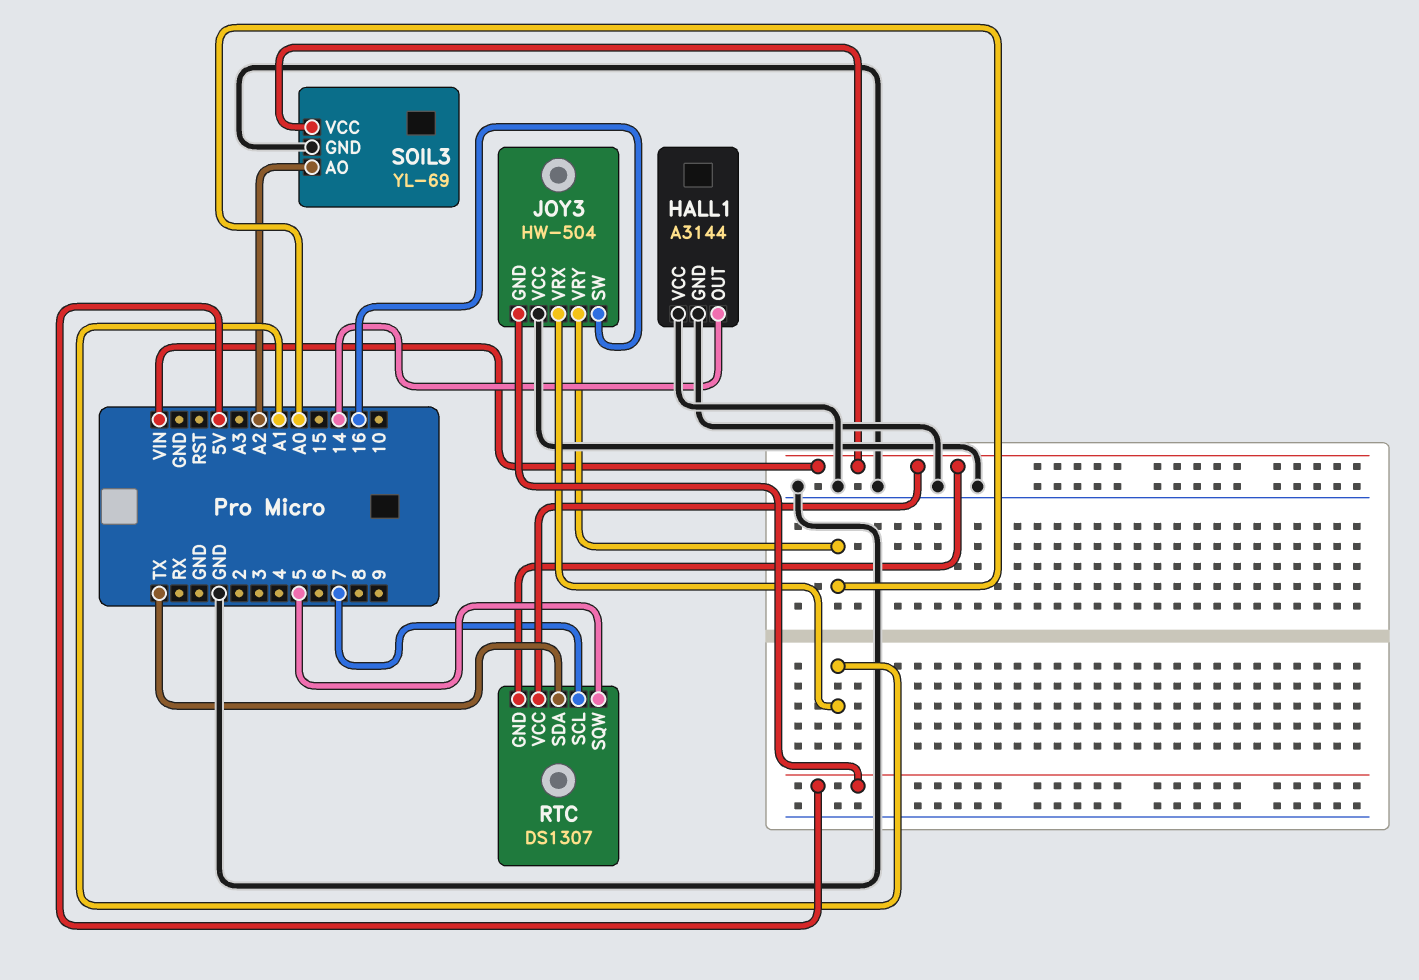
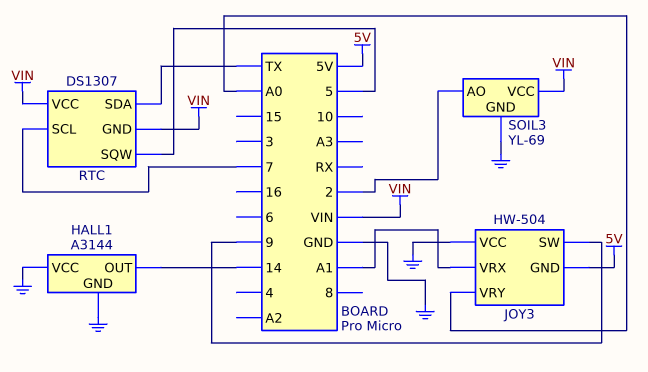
JOY3 pin SW: 16 -> 9
SOIL3 pin AO: A2 -> 2

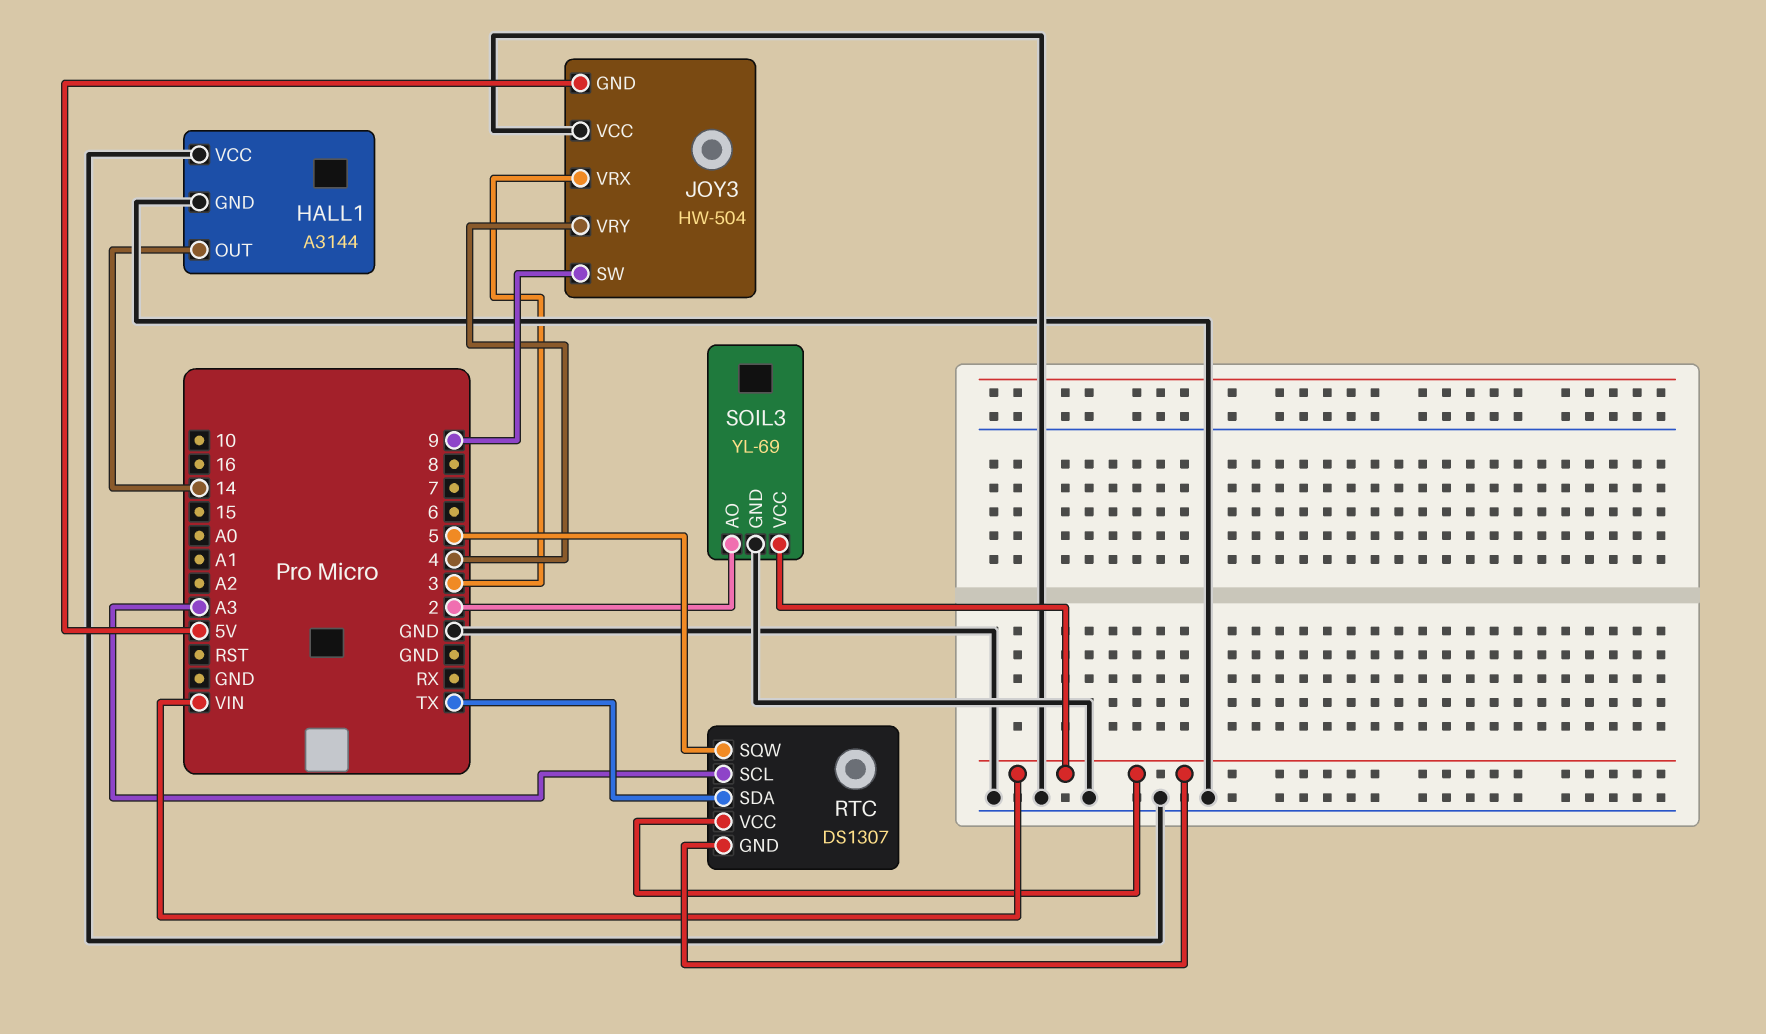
JOY3 pin VRX: A1 -> 3
JOY3 pin VRY: A0 -> 4
RTC pin SCL: 7 -> A3

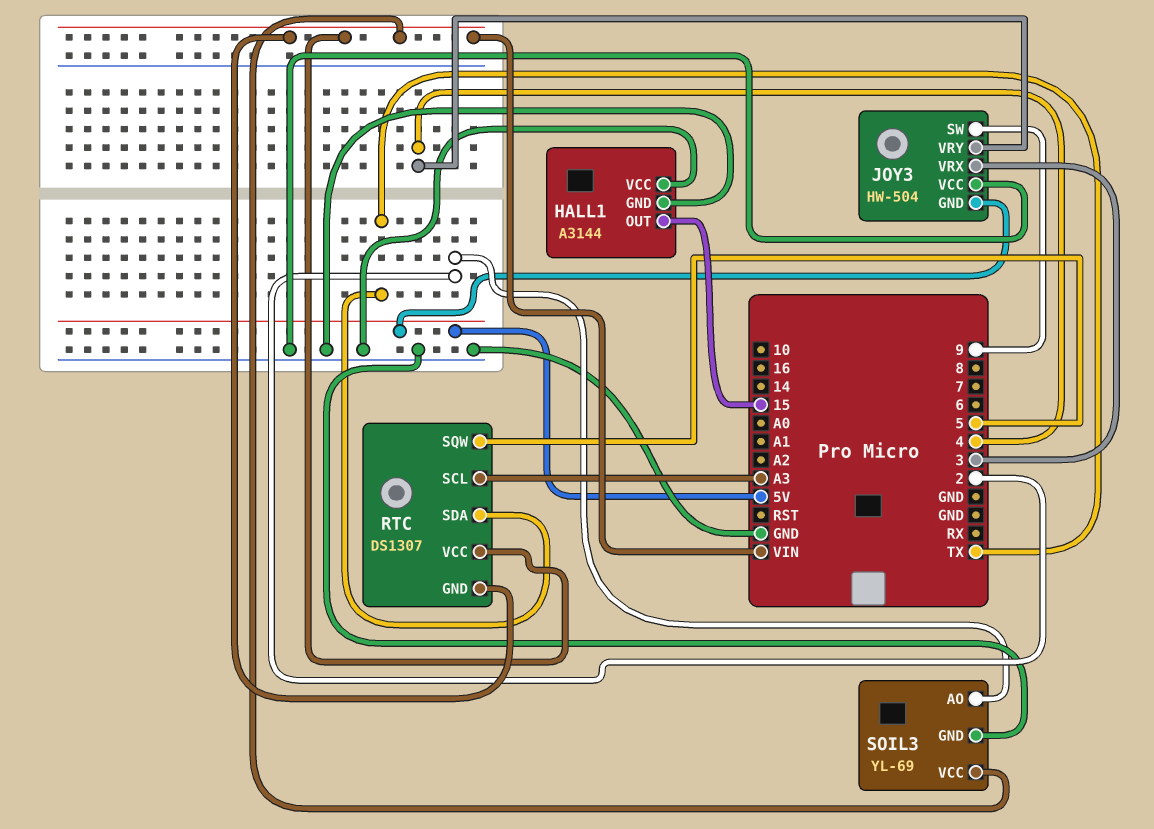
HALL1 pin OUT: 14 -> 15

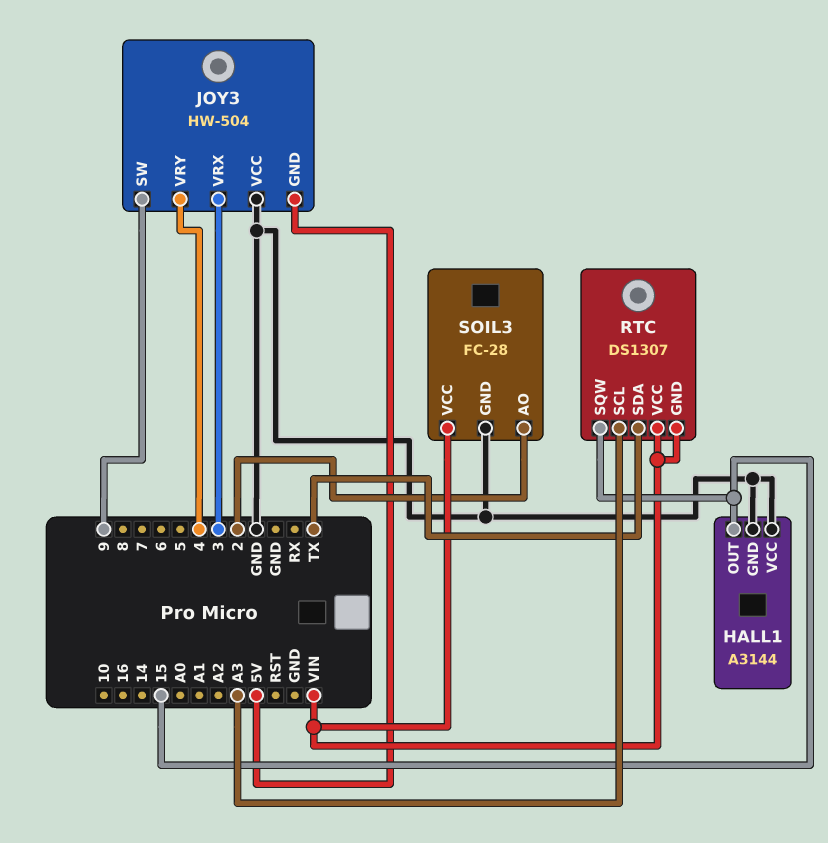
RTC pin SQW: 5 -> 15
SOIL3: YL-69 -> FC-28

